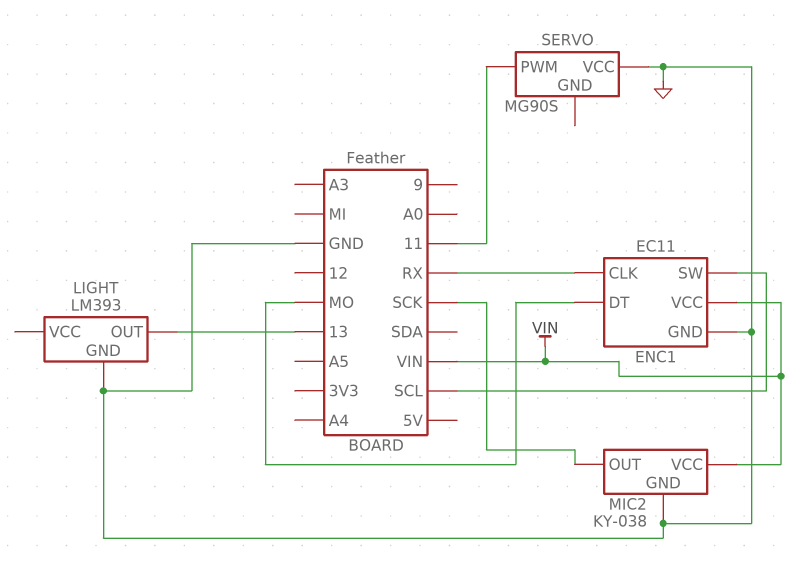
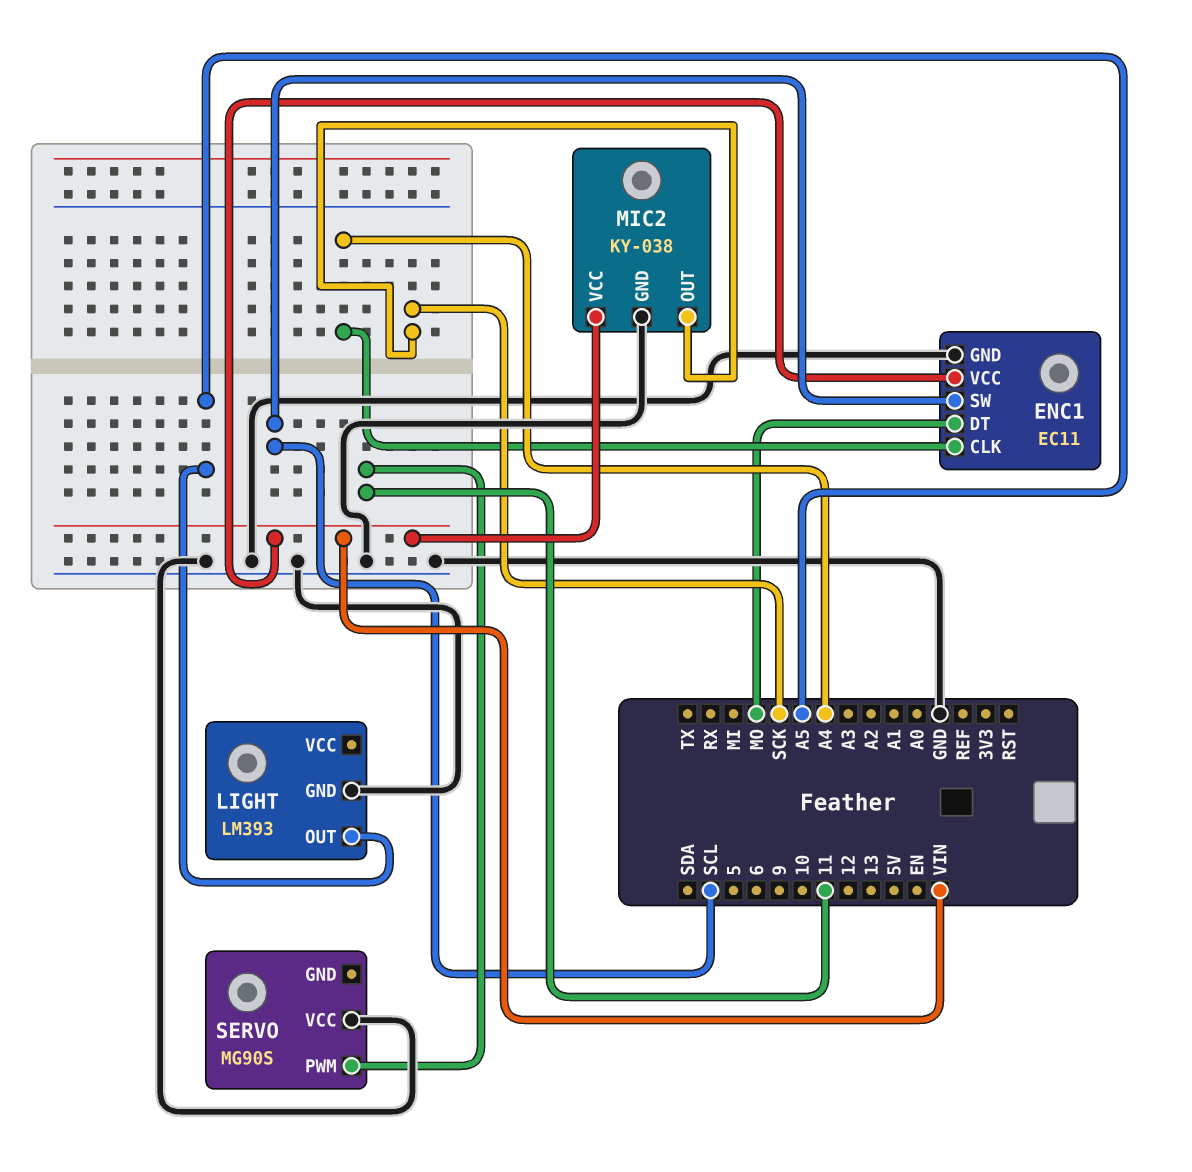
ENC1 pin CLK: RX -> A4
LIGHT pin OUT: 13 -> A5

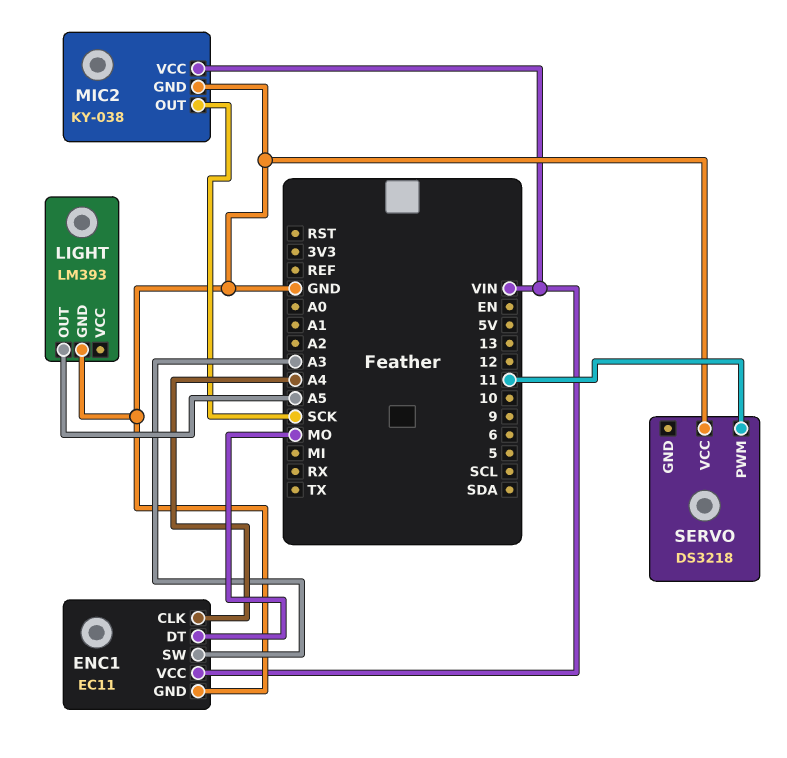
ENC1 pin SW: SCL -> A3
SERVO: MG90S -> DS3218

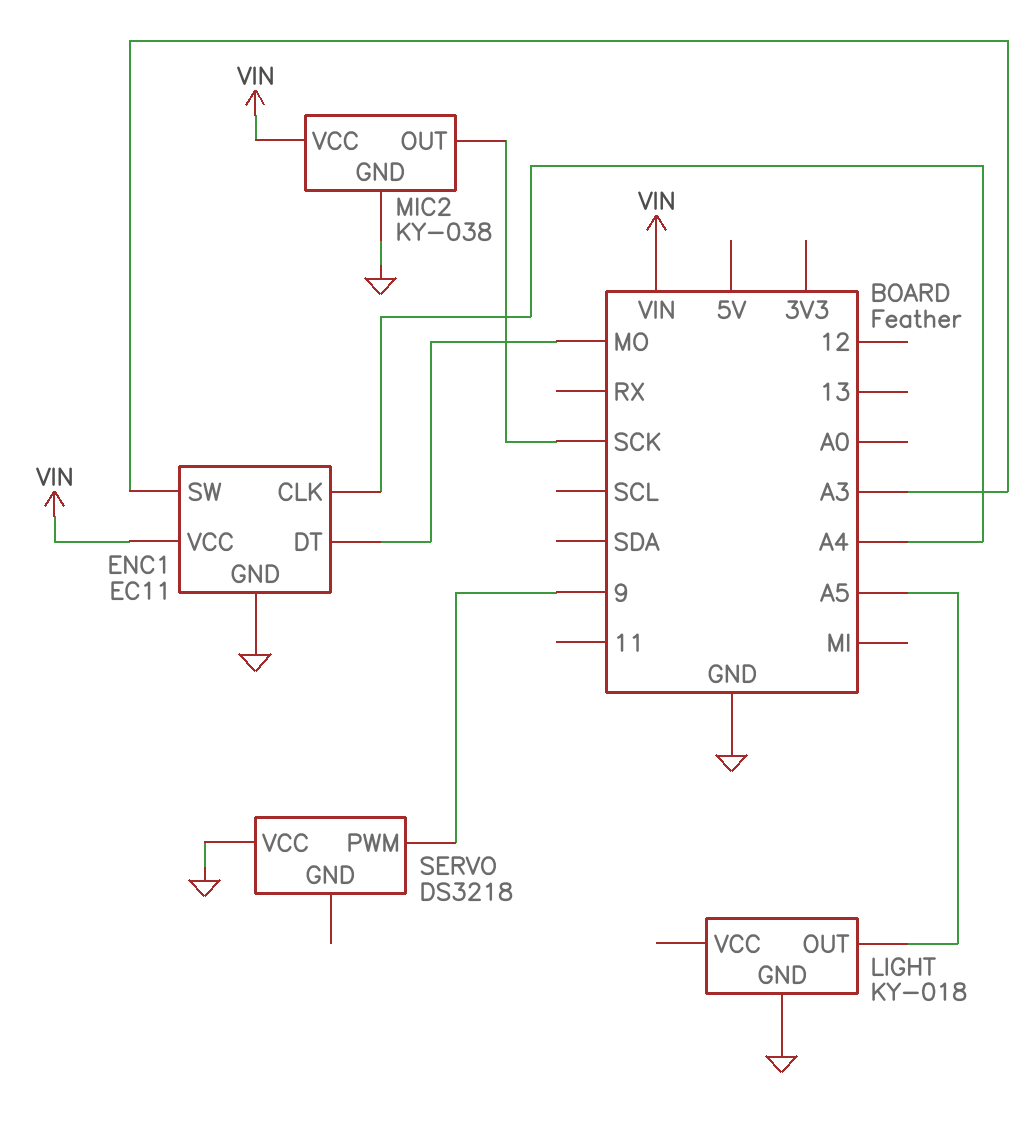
LIGHT: LM393 -> KY-018
SERVO pin PWM: 11 -> 9

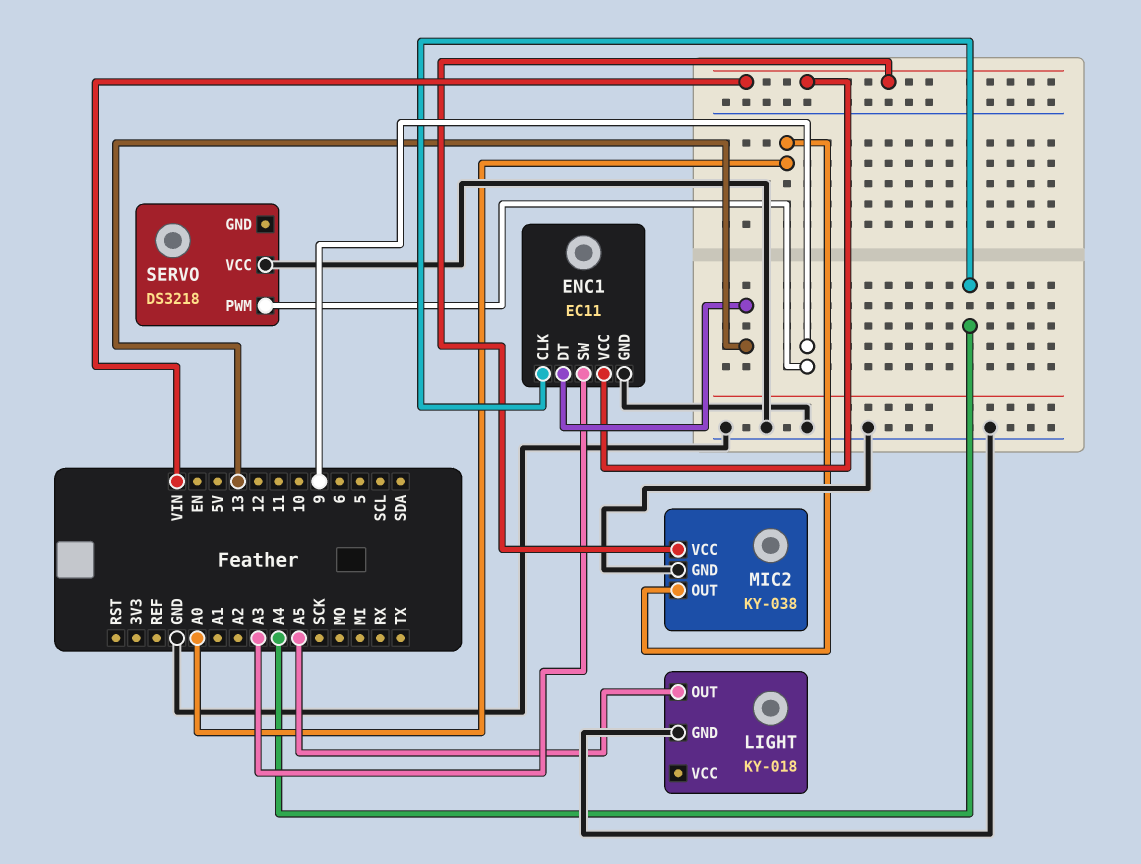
ENC1 pin DT: MO -> 13
MIC2 pin OUT: SCK -> A0

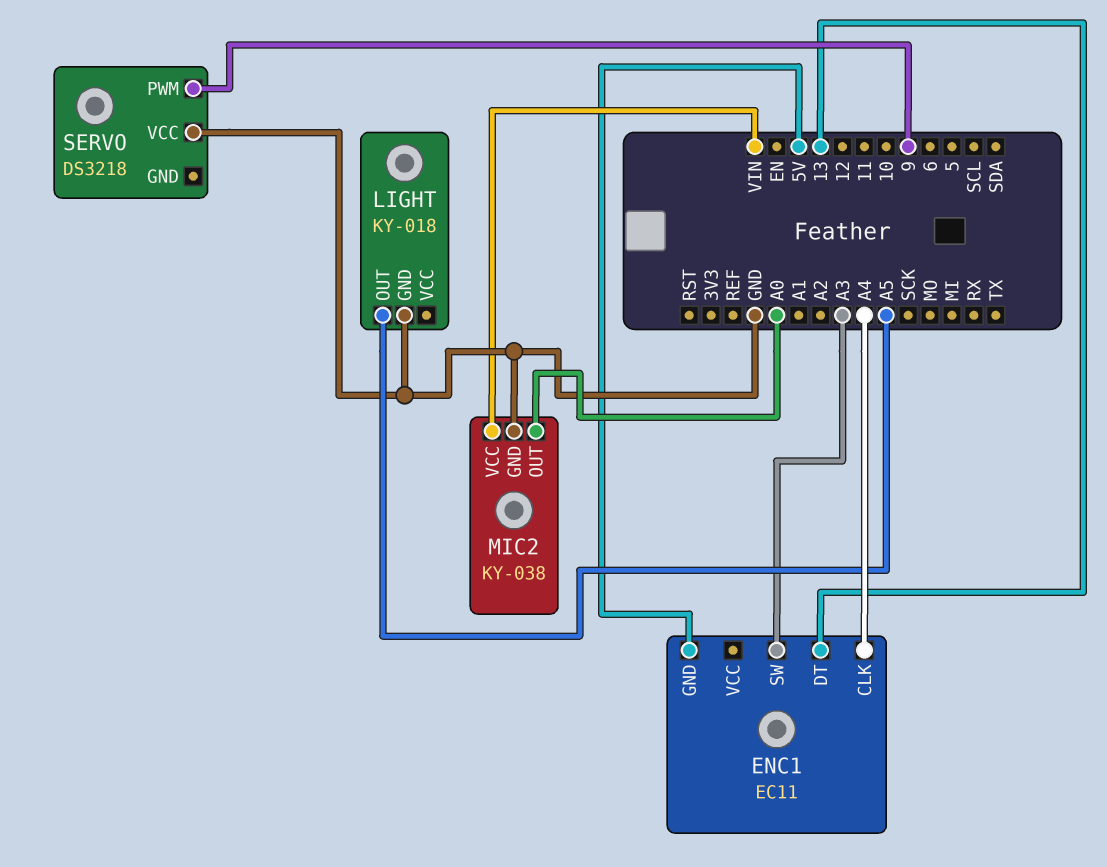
ENC1 pin GND: GND -> 5V
ENC1 pin VCC: VIN -> none

